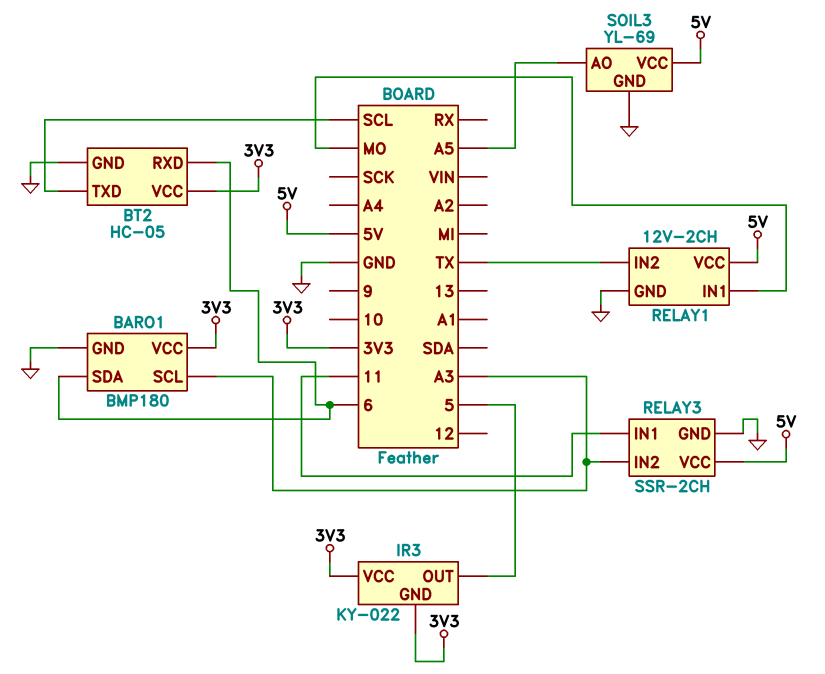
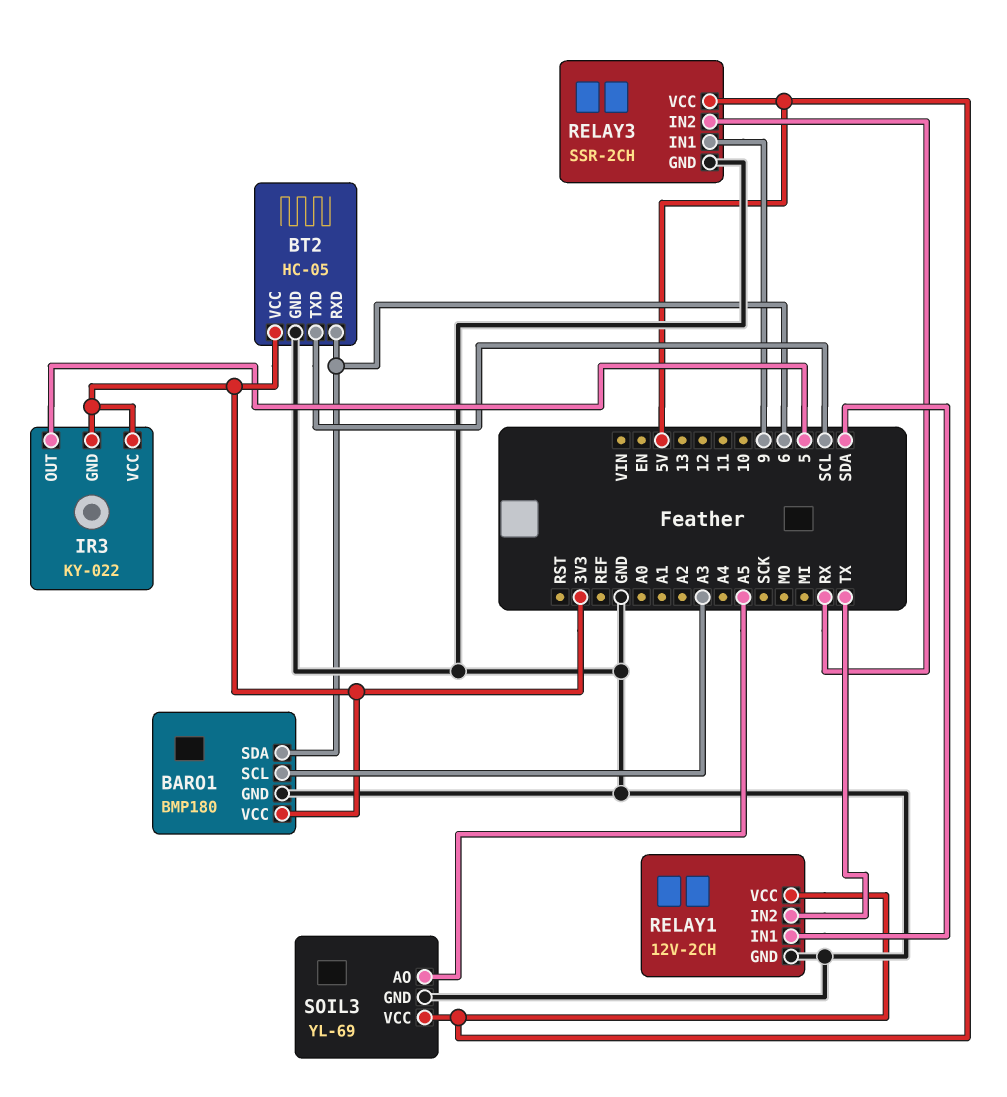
RELAY1 pin IN1: MO -> SDA
RELAY3 pin IN1: 11 -> 9
RELAY3 pin IN2: A3 -> RX

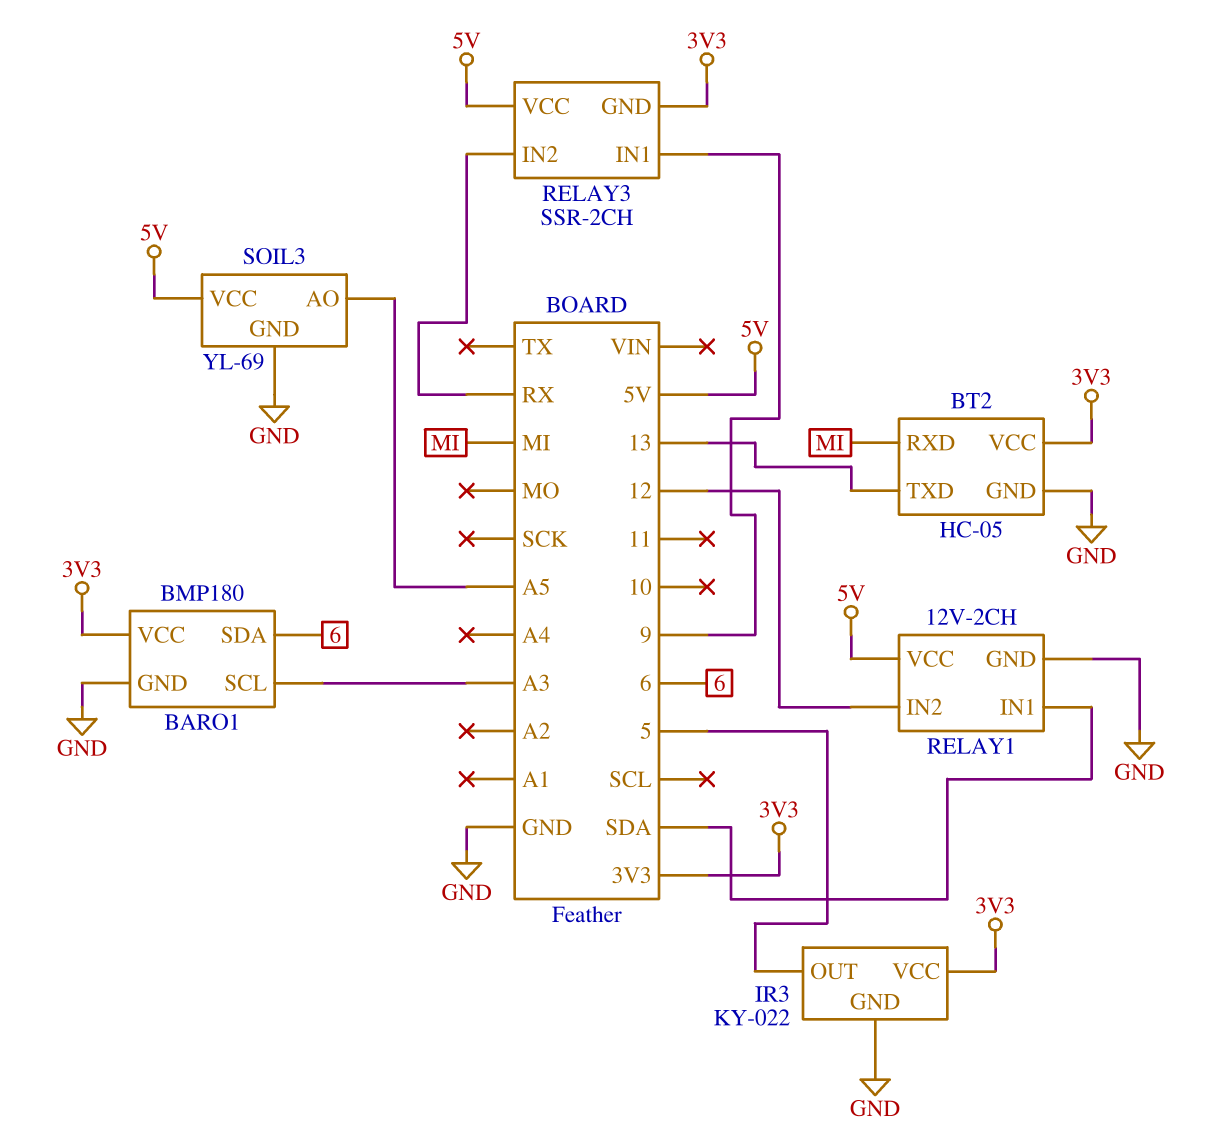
BT2 pin RXD: 6 -> MI
BT2 pin TXD: SCL -> 13
IR3 pin GND: 3V3 -> GND
RELAY1 pin IN2: TX -> 12
RELAY3 pin GND: GND -> 3V3

